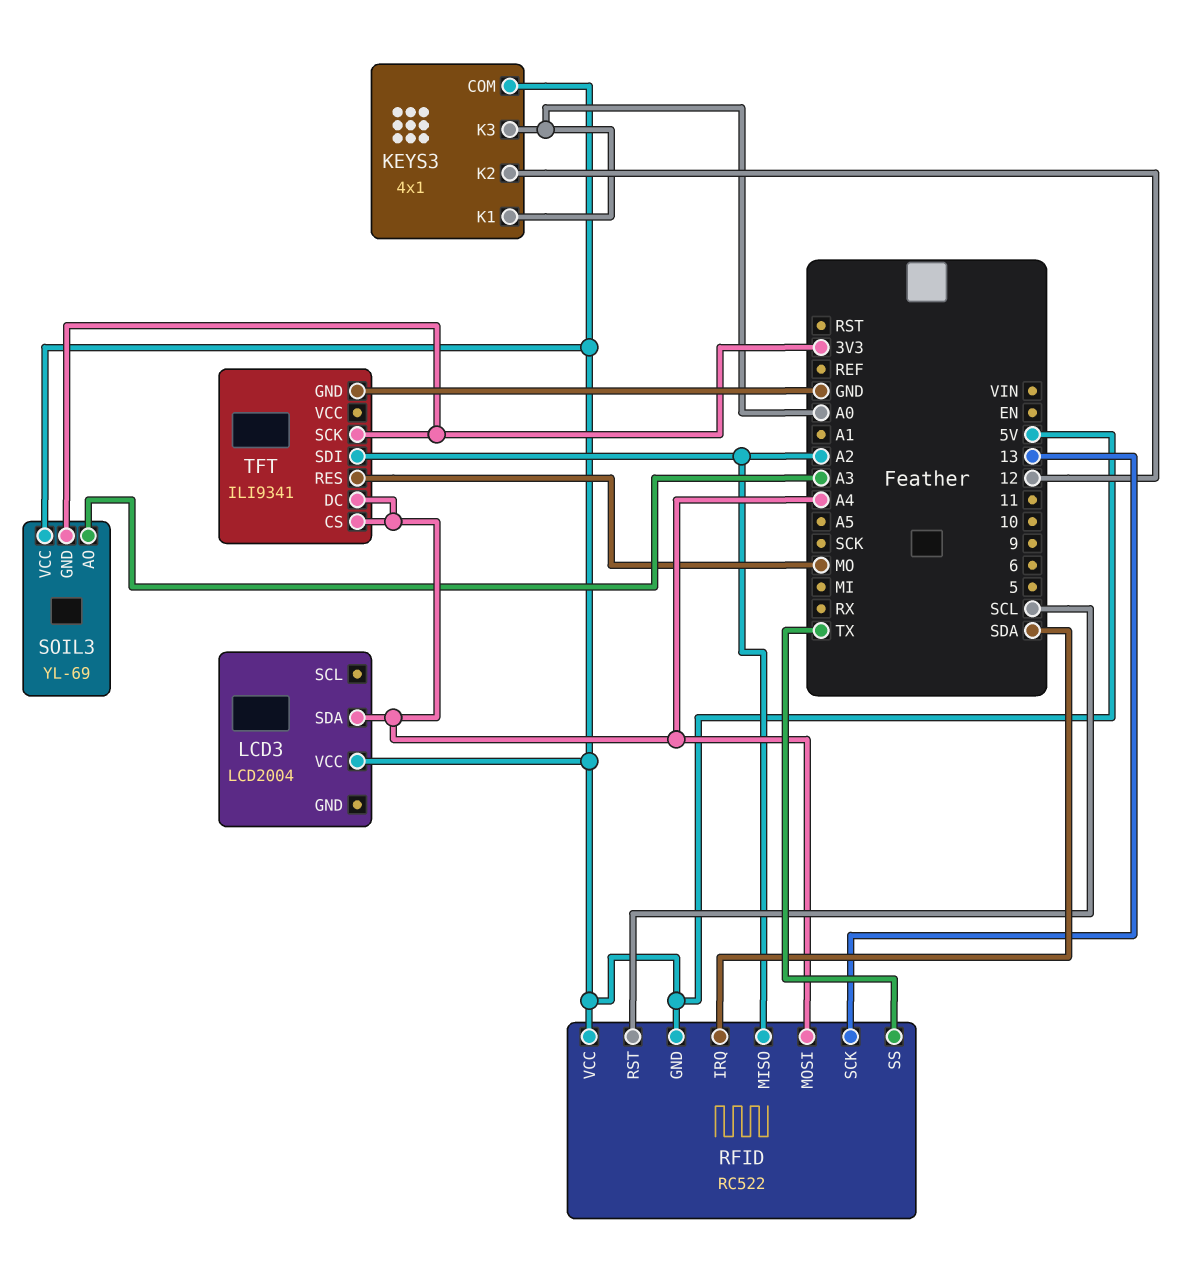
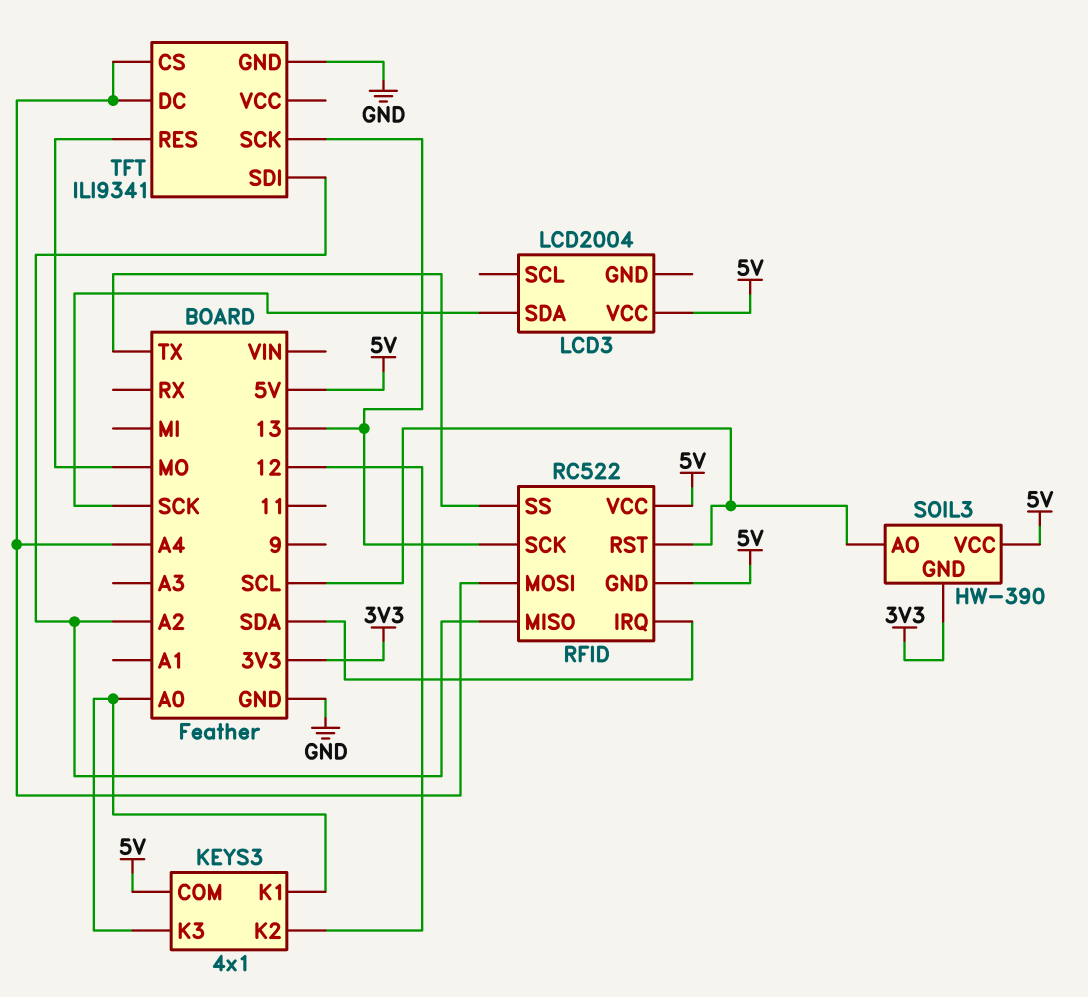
LCD3 pin SDA: A4 -> SCK
SOIL3: YL-69 -> HW-390
SOIL3 pin AO: A3 -> SCL
TFT pin SCK: 3V3 -> 13

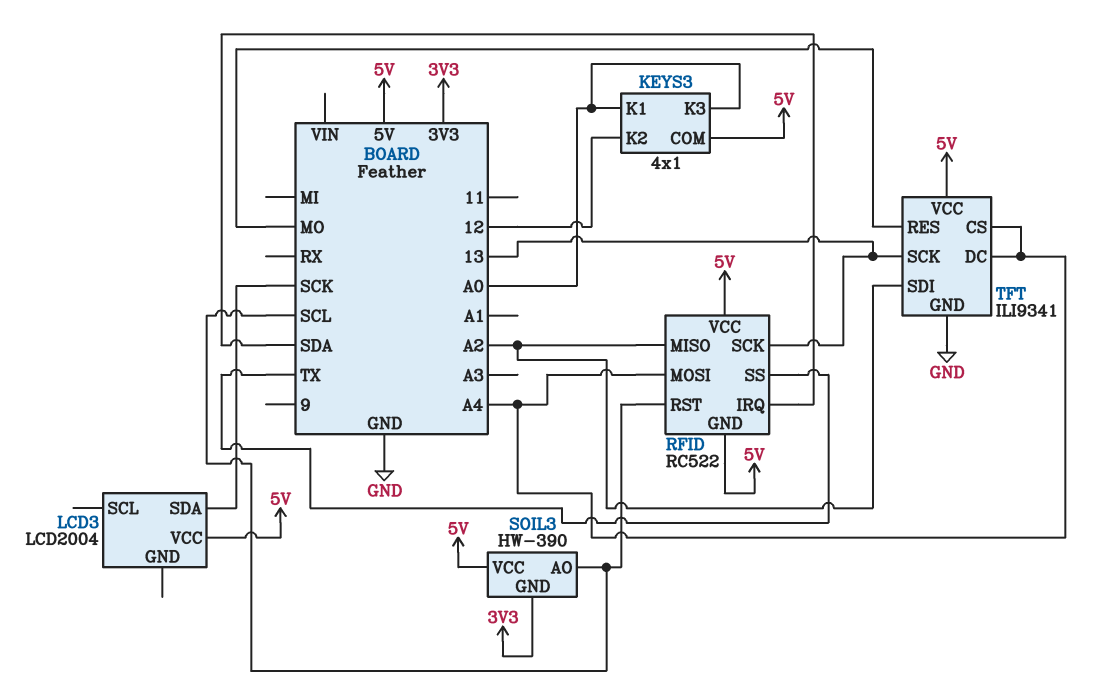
TFT pin VCC: none -> 5V

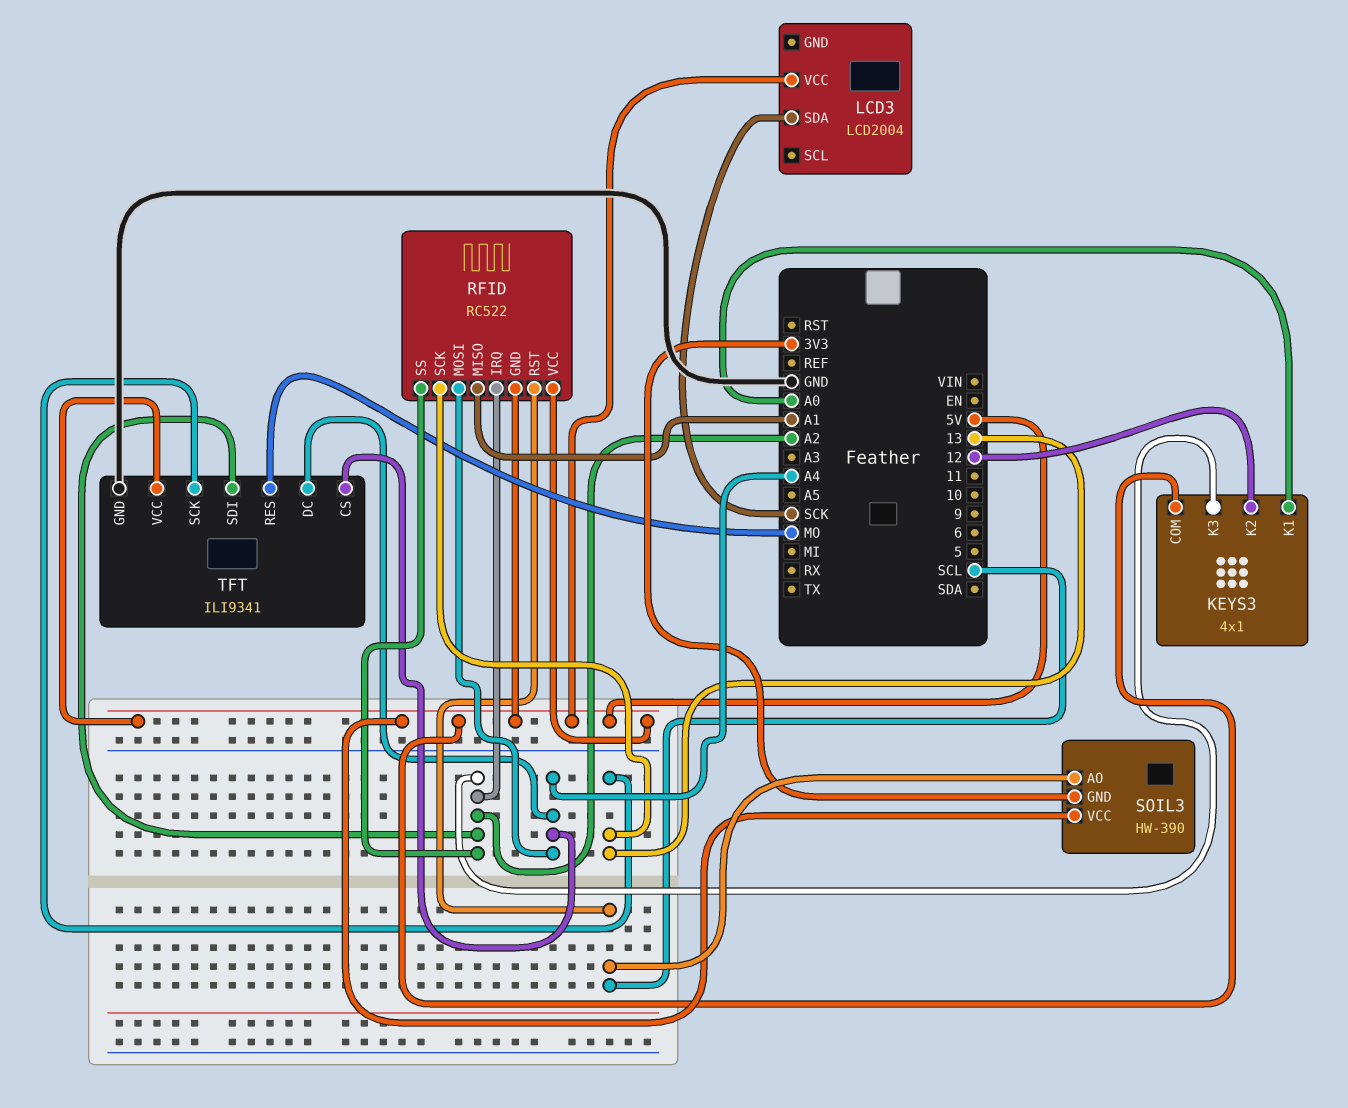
KEYS3 pin K3: A0 -> A2
RFID pin IRQ: SDA -> A2
RFID pin MISO: A2 -> A1
RFID pin SS: TX -> A2

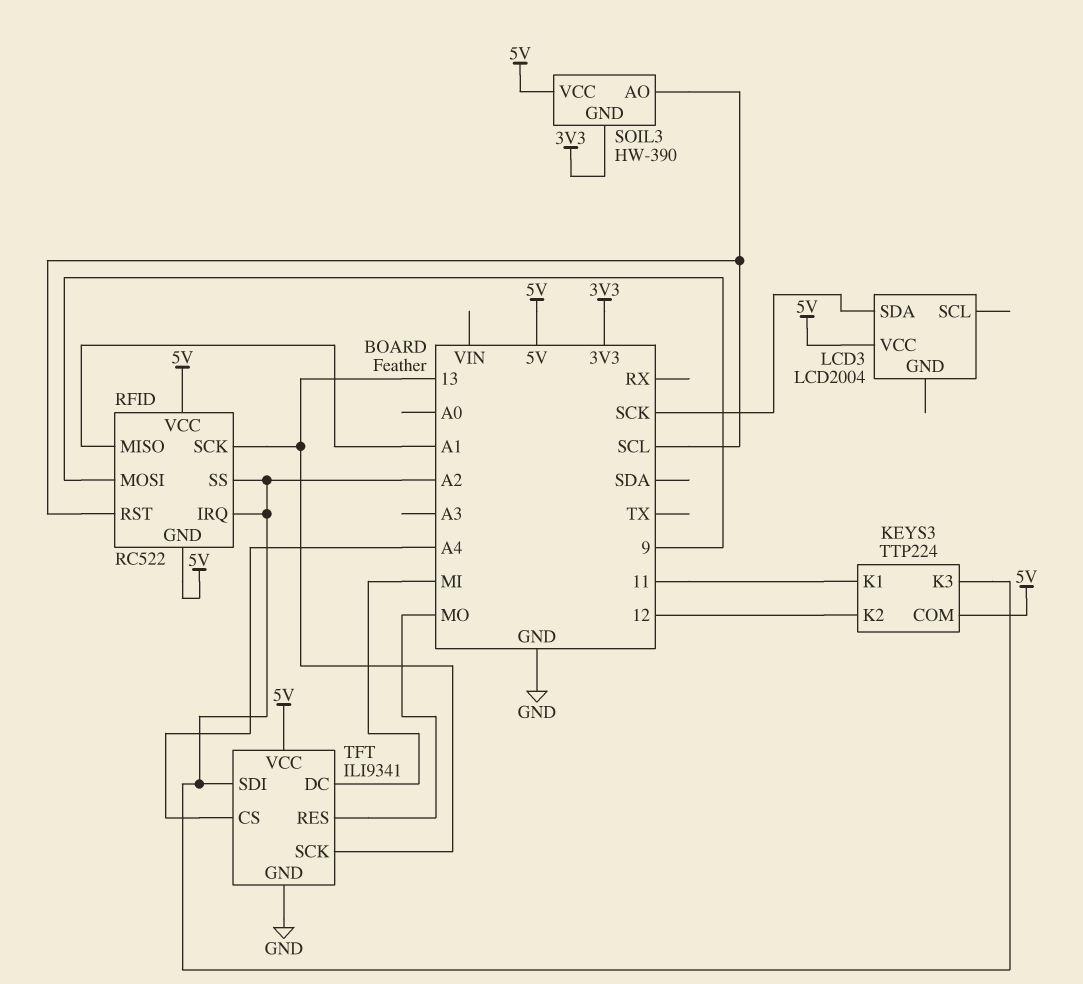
KEYS3: 4x1 -> TTP224
KEYS3 pin K1: A0 -> 11
RFID pin MOSI: A4 -> 9
TFT pin DC: A4 -> MI

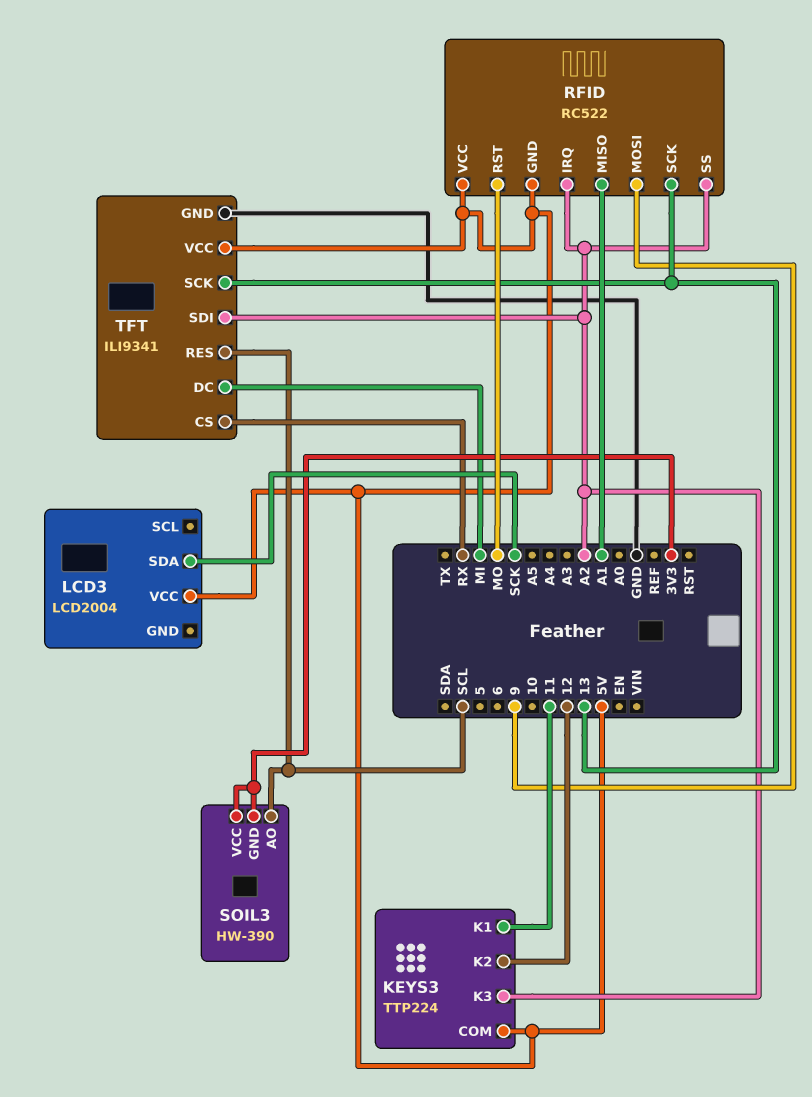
RFID pin RST: SCL -> MO
SOIL3 pin VCC: 5V -> 3V3
TFT pin CS: A4 -> RX
TFT pin RES: MO -> SCL

